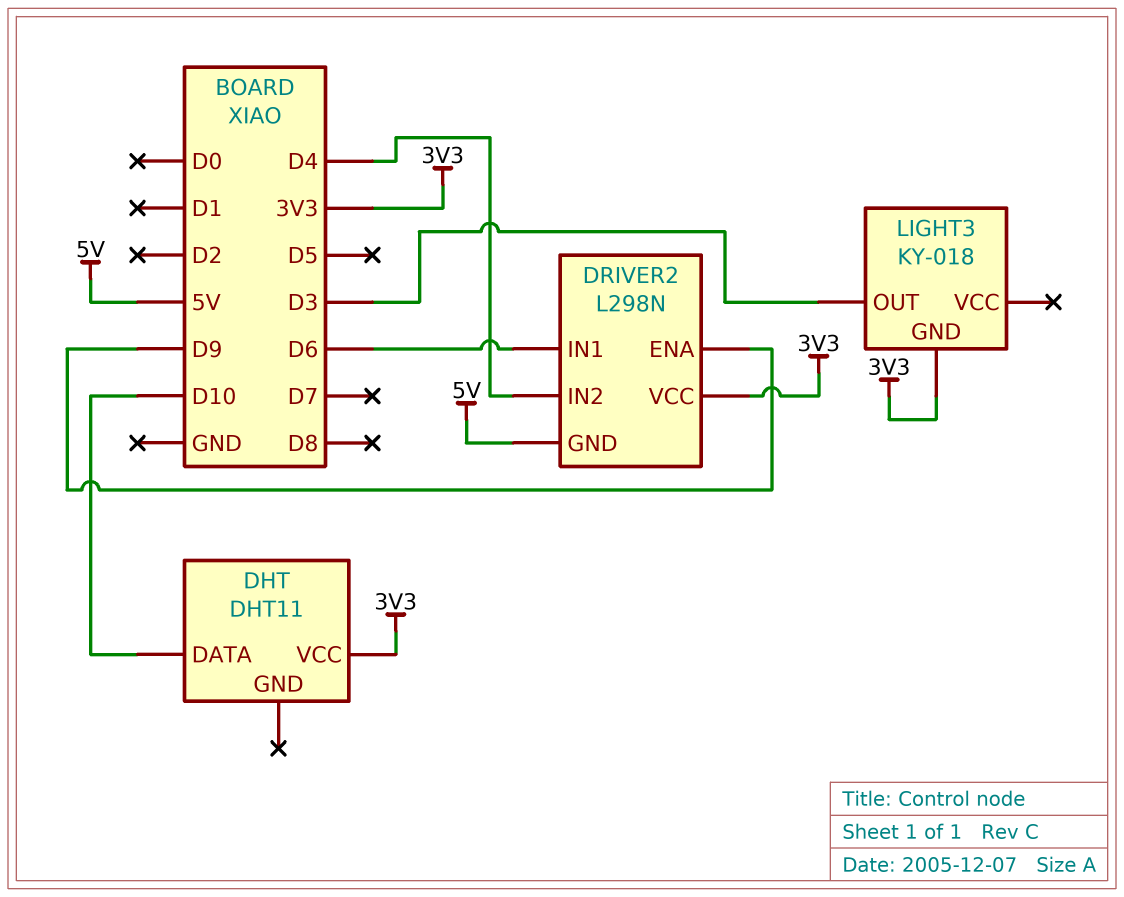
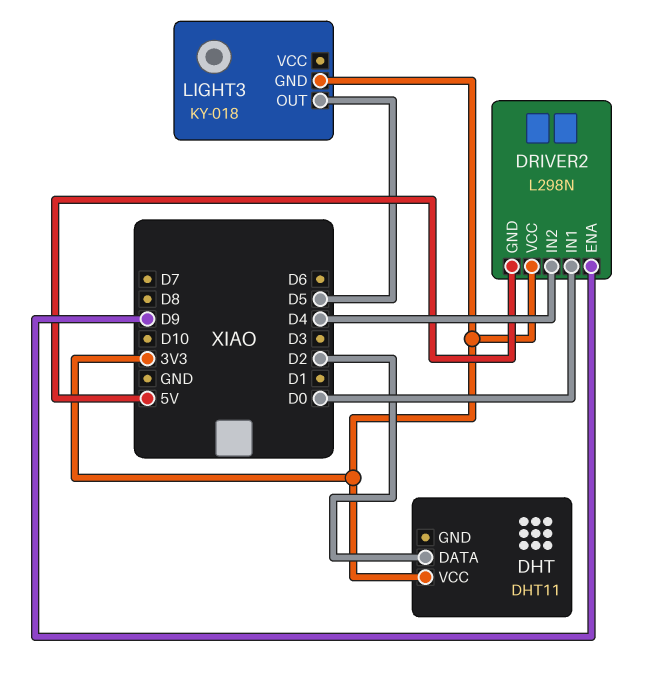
DHT pin DATA: D10 -> D2
DRIVER2 pin IN1: D6 -> D0
LIGHT3 pin OUT: D3 -> D5

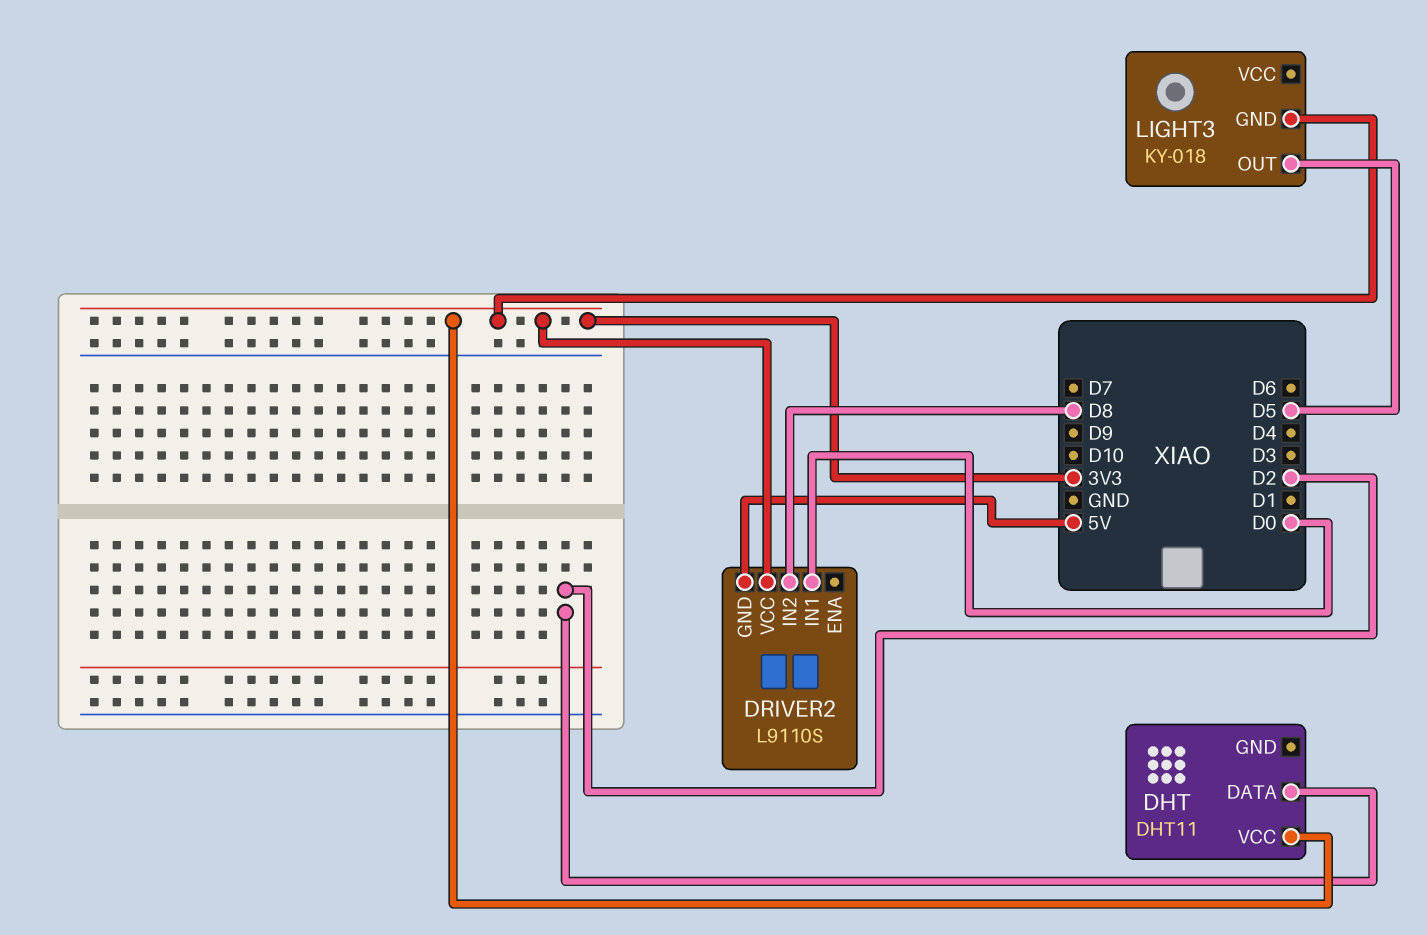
DRIVER2: L298N -> L9110S
DRIVER2 pin ENA: D9 -> none
DRIVER2 pin IN2: D4 -> D8

